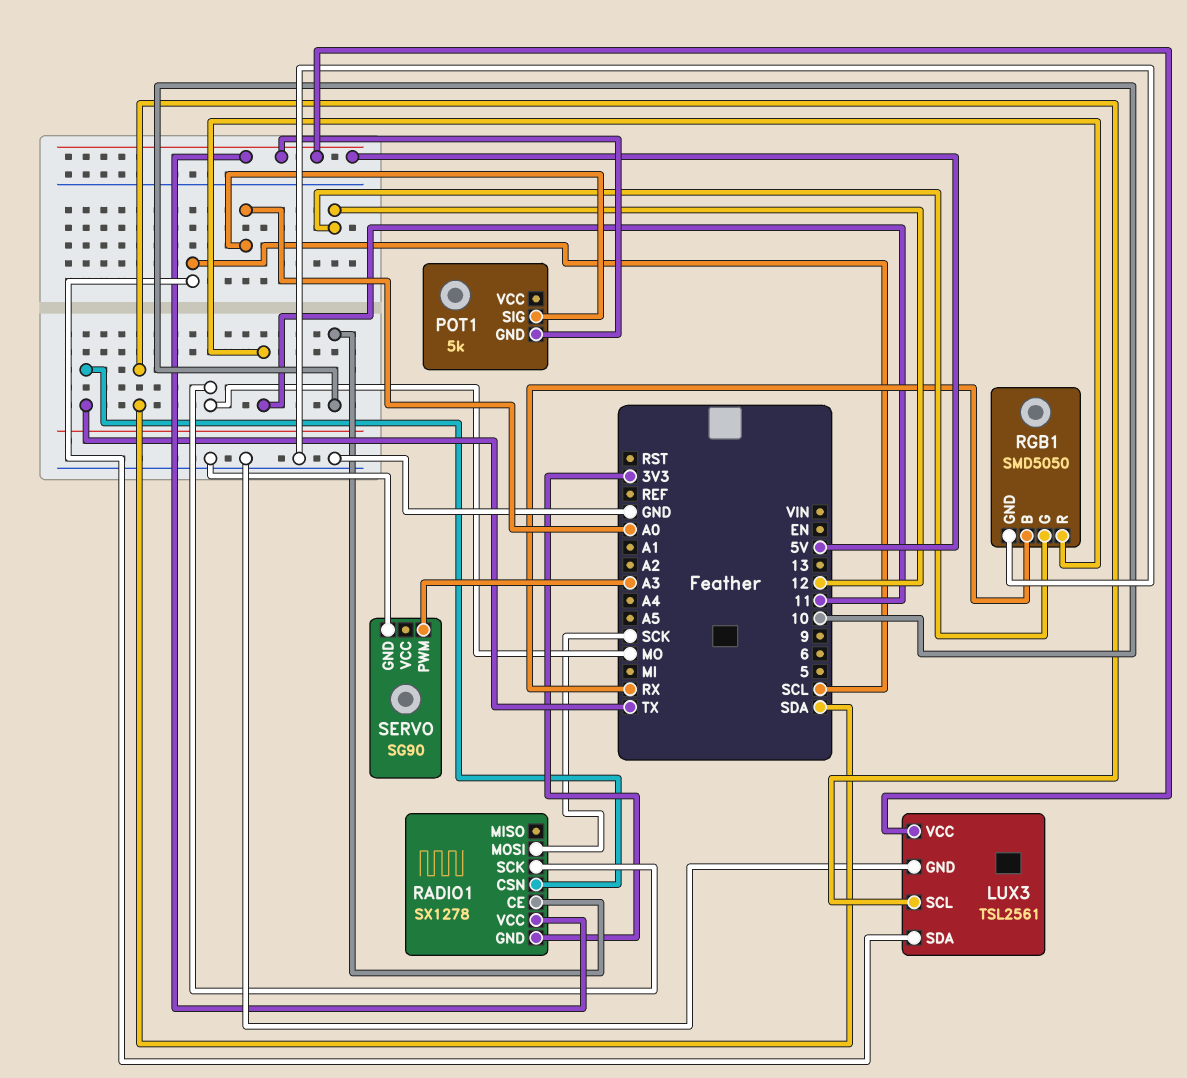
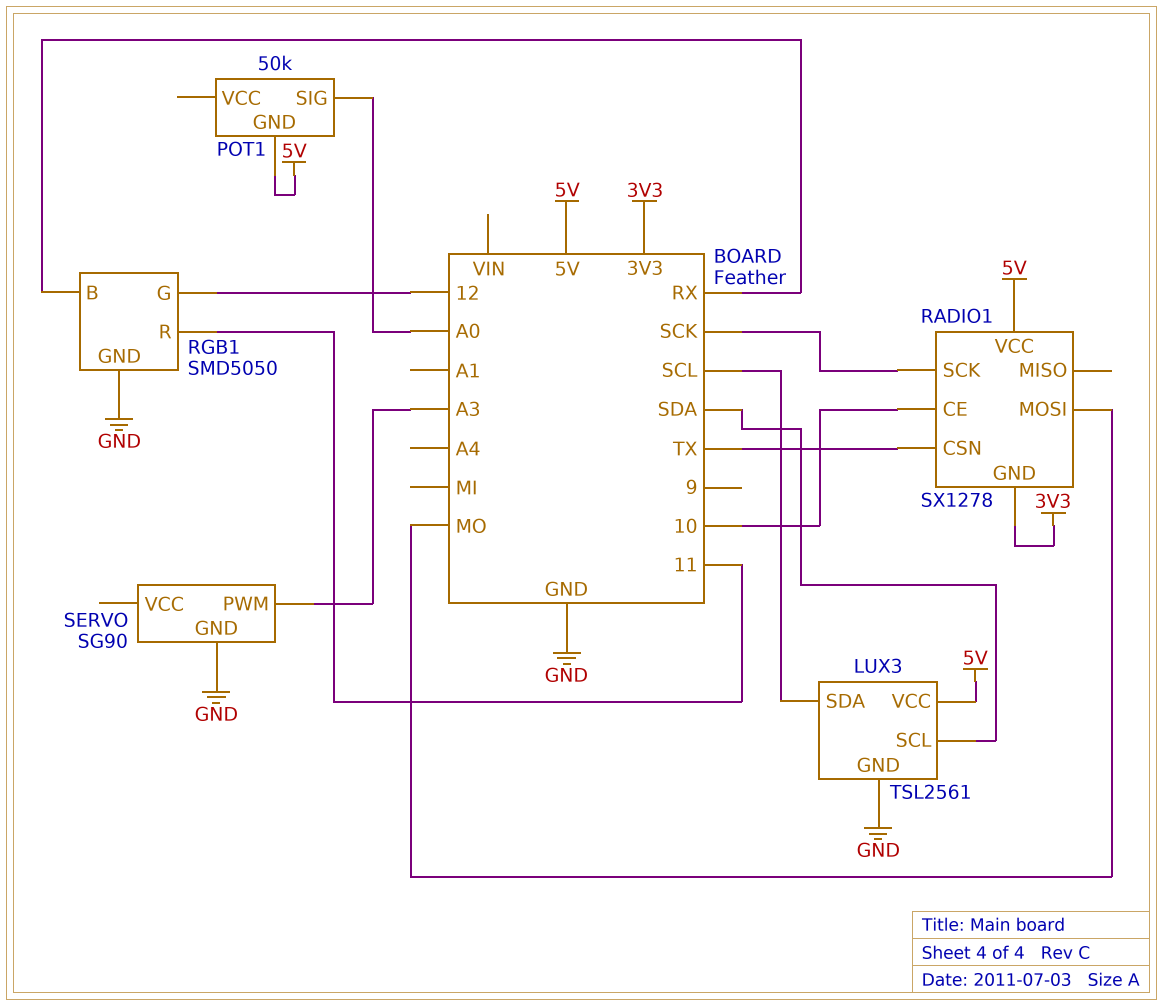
POT1: 5k -> 50k
RADIO1 pin MOSI: SCK -> MO
RADIO1 pin SCK: MO -> SCK

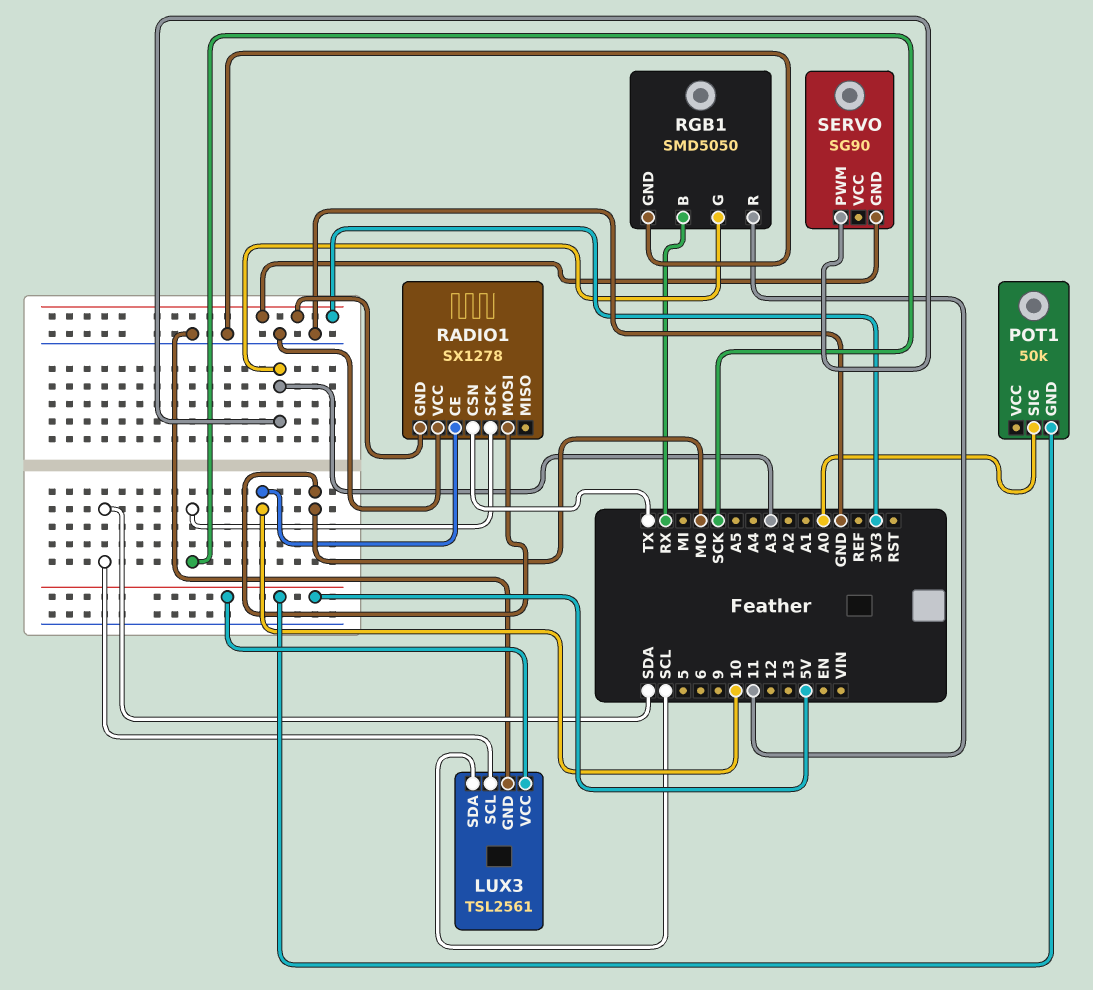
RADIO1 pin VCC: 5V -> GND
RGB1 pin G: 12 -> A3
SERVO pin GND: GND -> 3V3

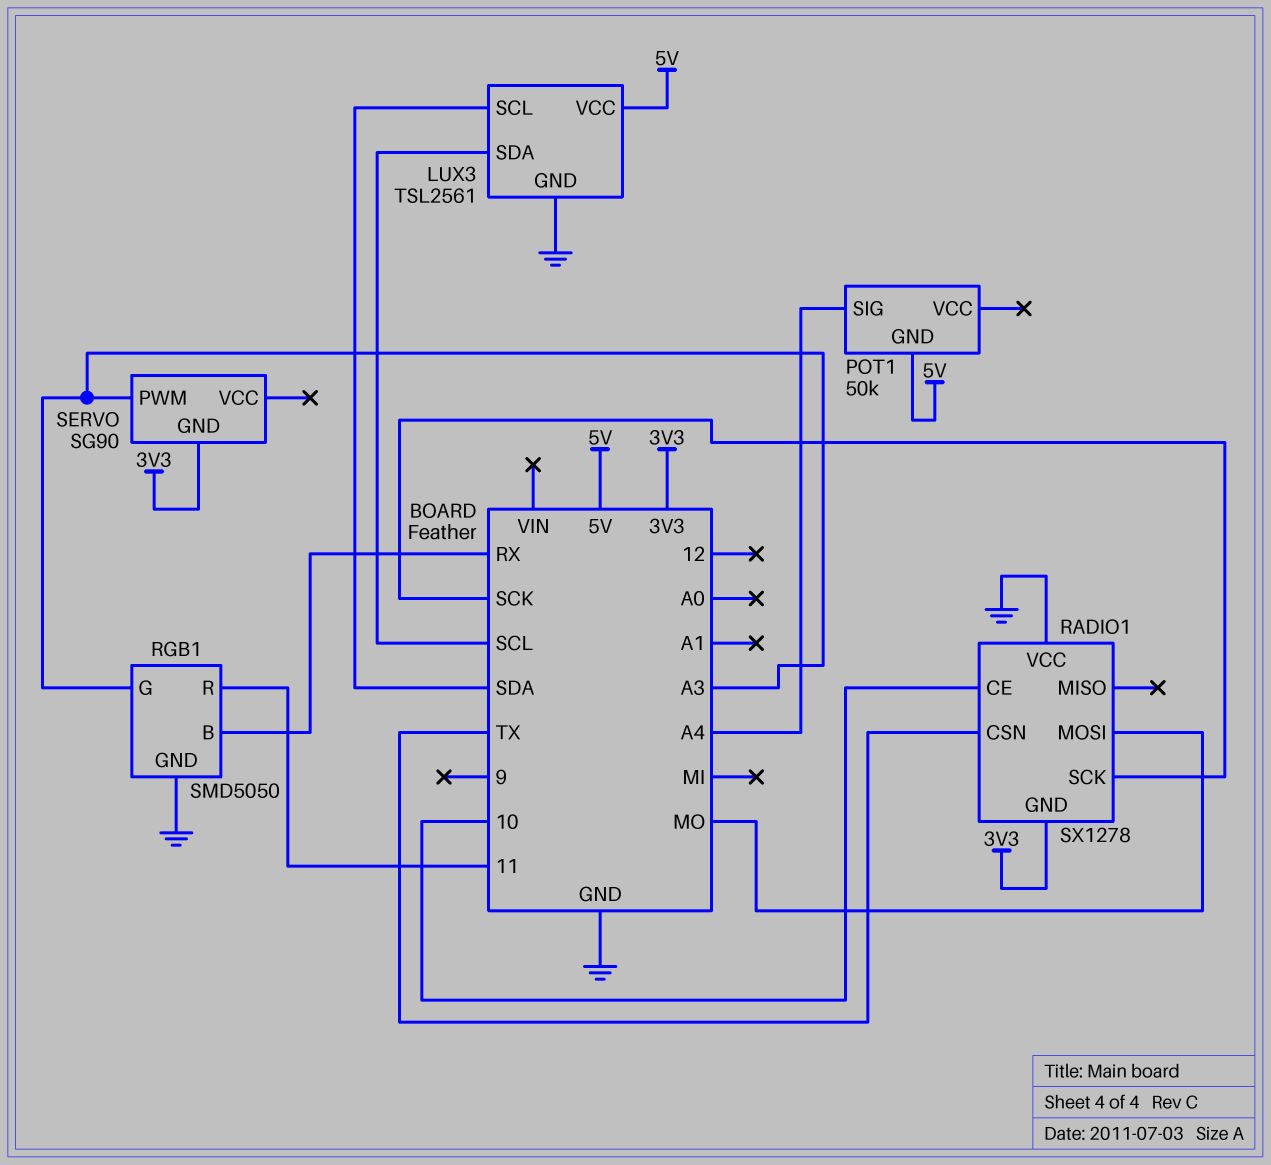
POT1 pin SIG: A0 -> A4

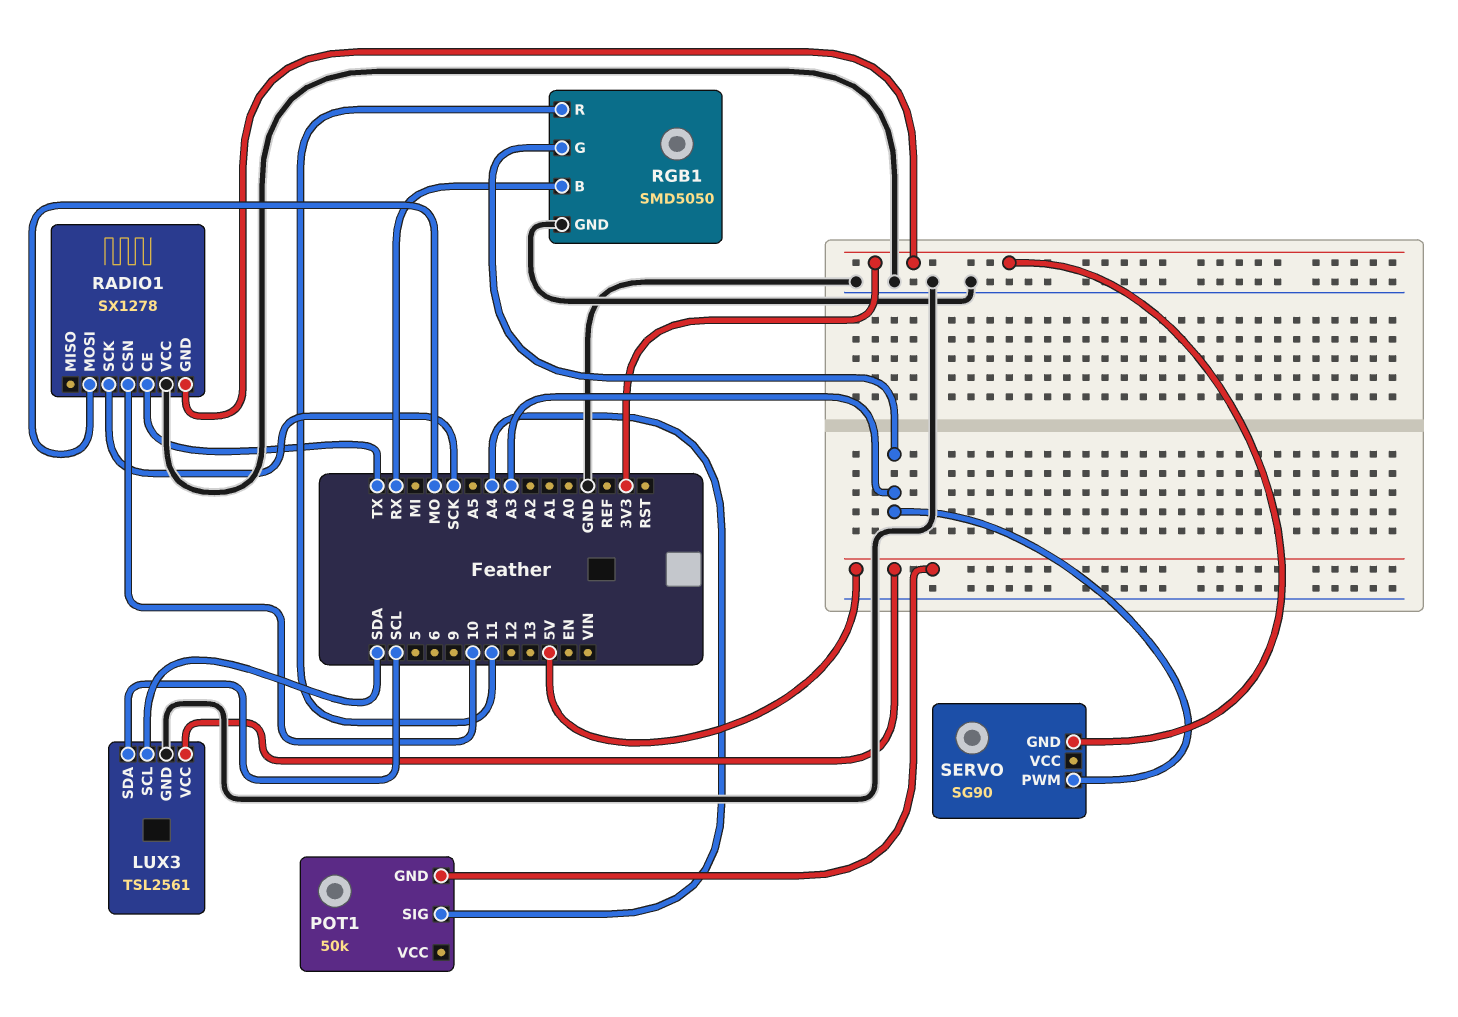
RADIO1 pin CE: 10 -> TX
RADIO1 pin CSN: TX -> 10

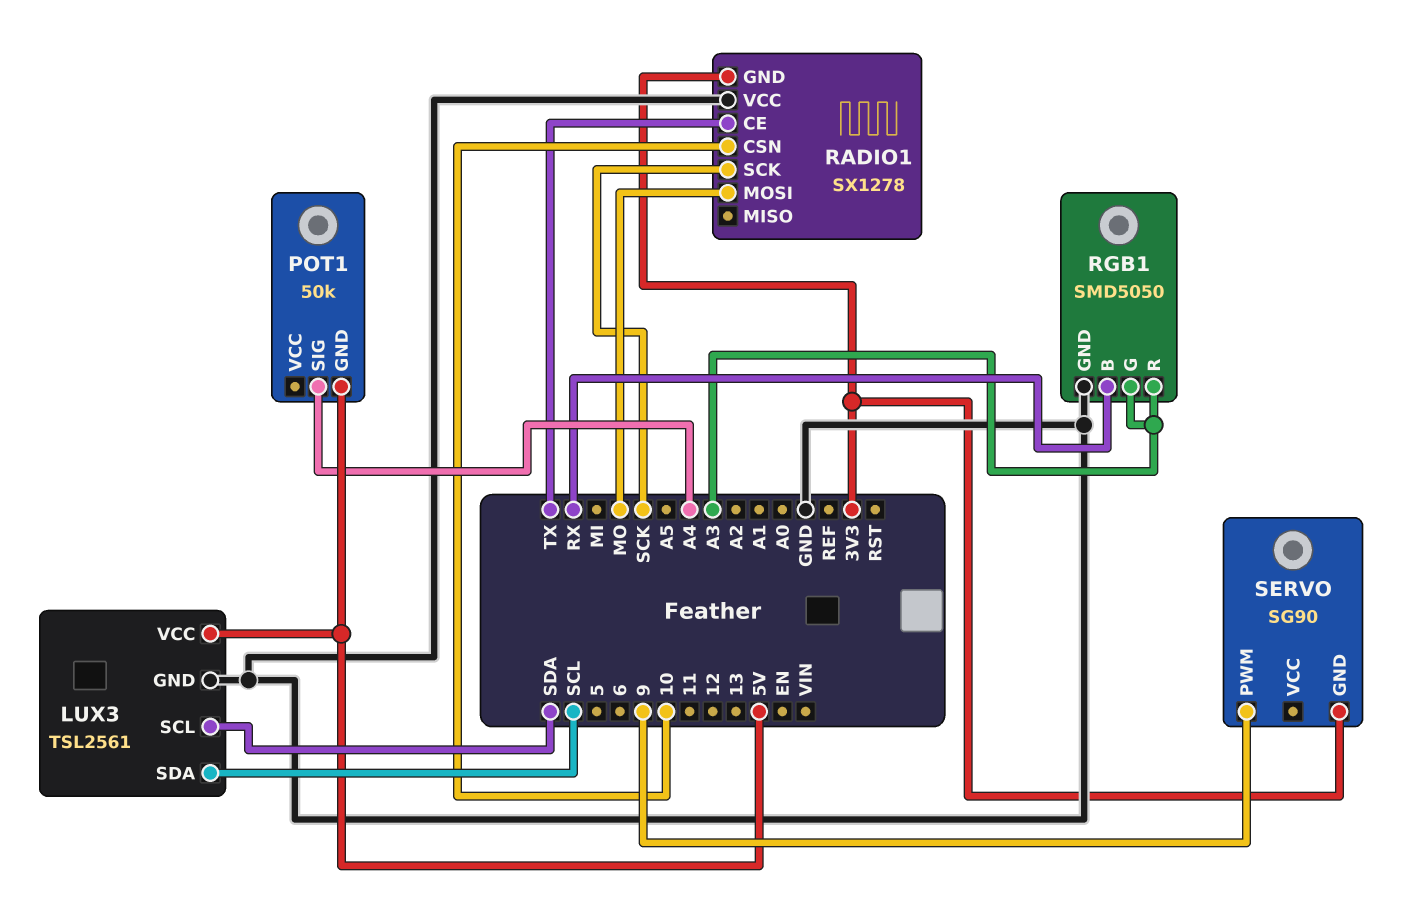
RGB1 pin R: 11 -> A3
SERVO pin PWM: A3 -> 9

